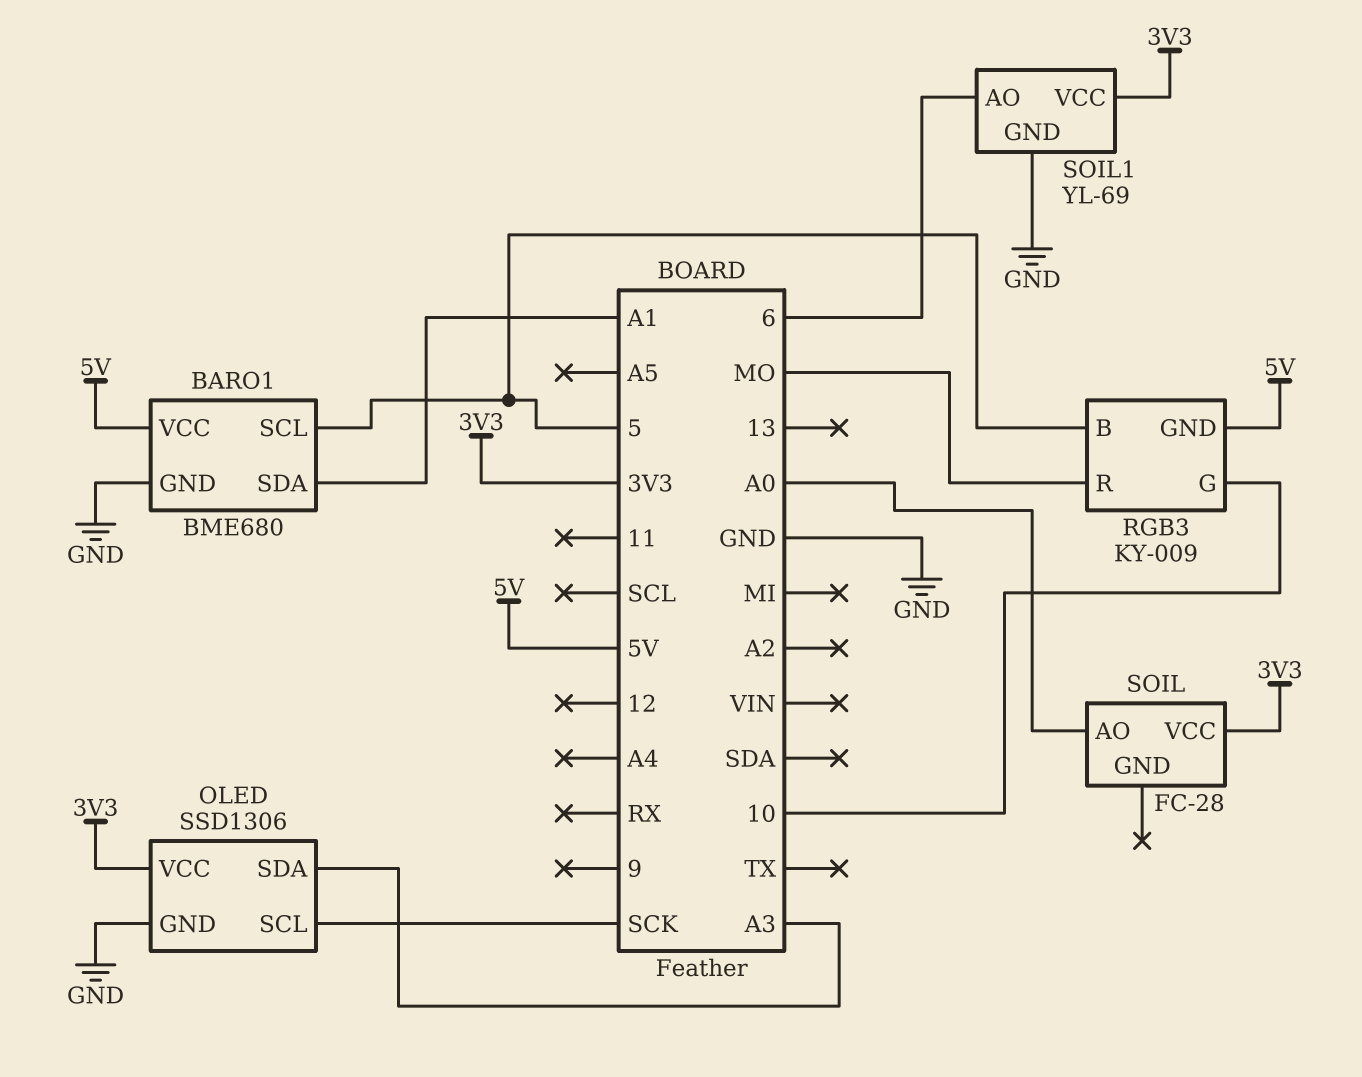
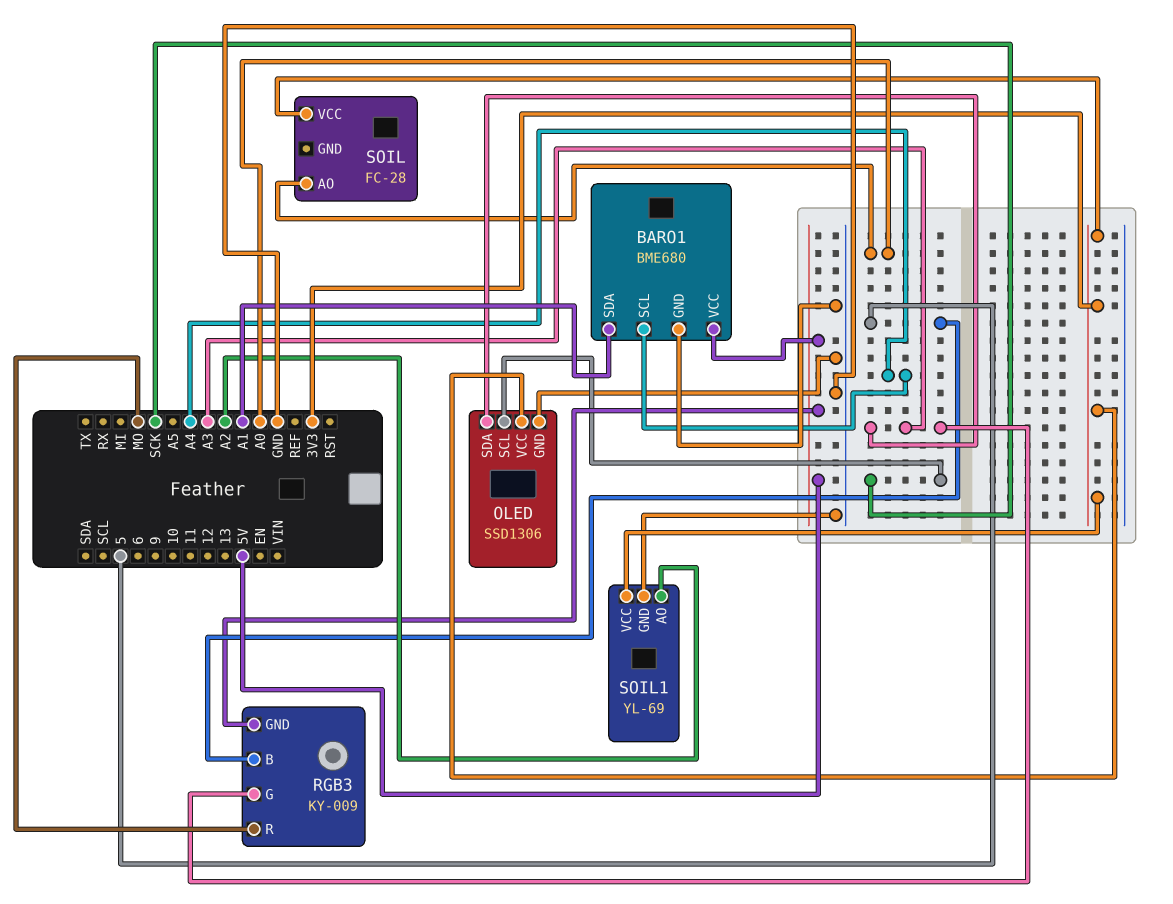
BARO1 pin SCL: 5 -> A4
RGB3 pin G: 10 -> A3
SOIL1 pin AO: 6 -> A2

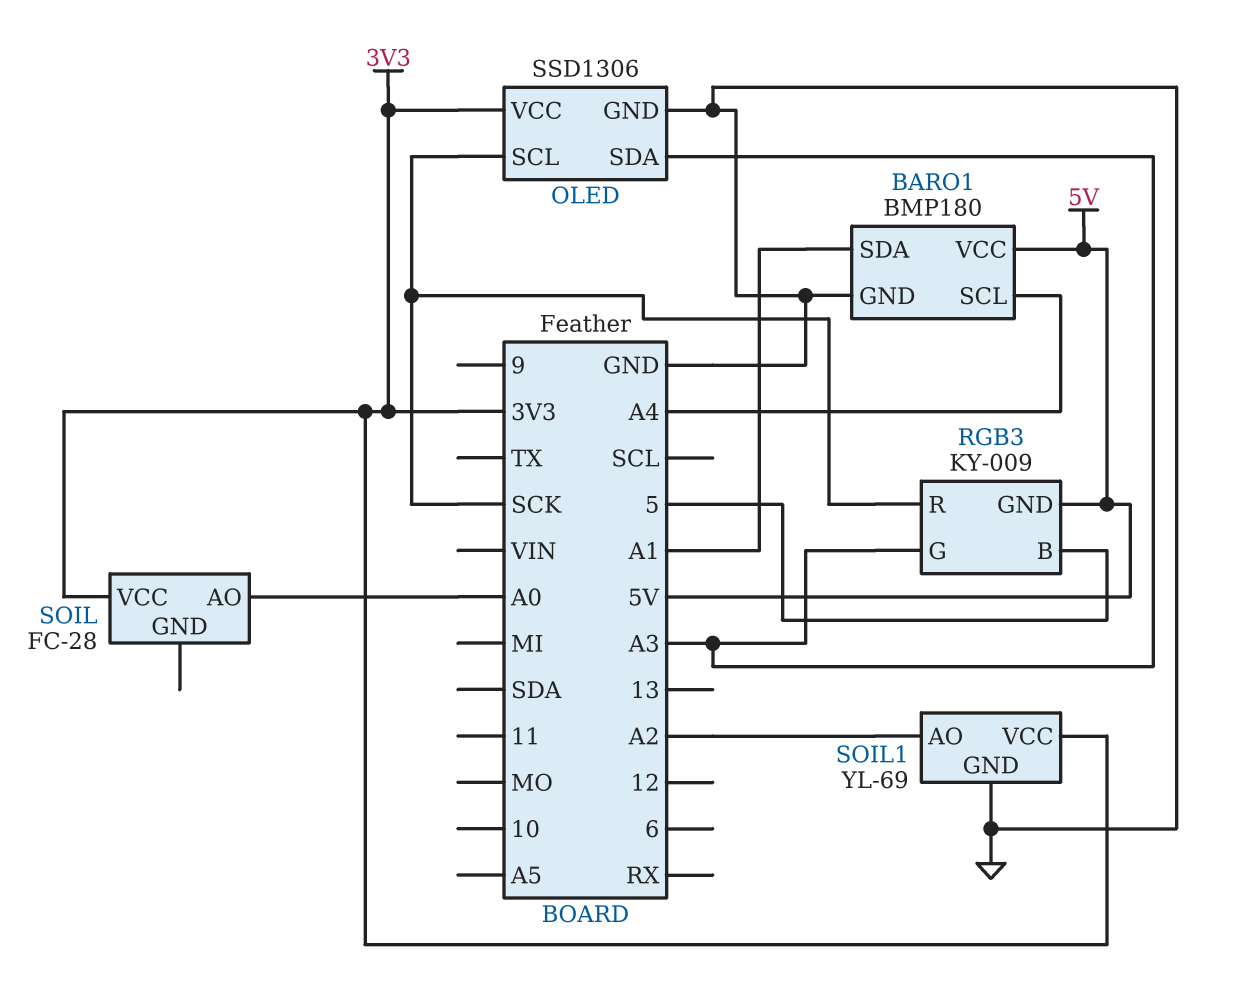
BARO1: BME680 -> BMP180
RGB3 pin R: MO -> SCK

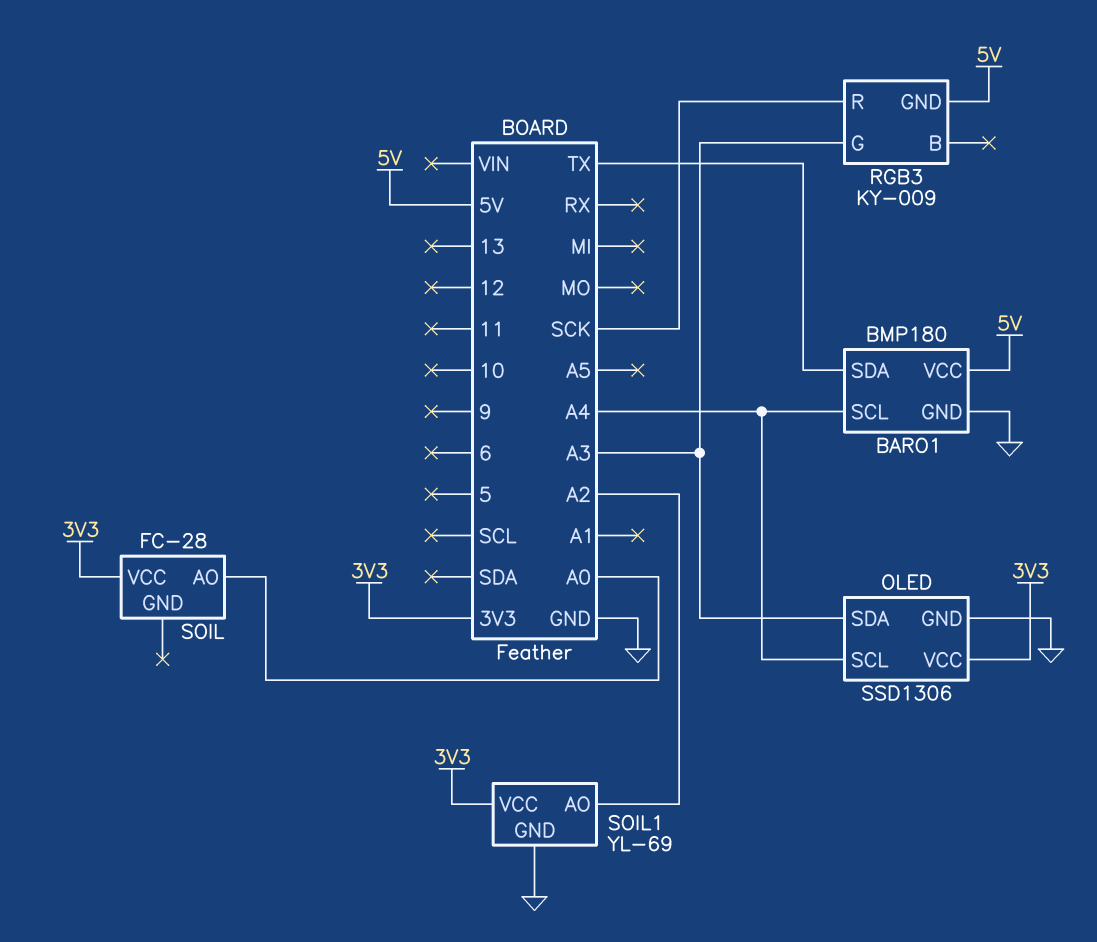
BARO1 pin SDA: A1 -> TX
OLED pin SCL: SCK -> A4
RGB3 pin B: 5 -> none

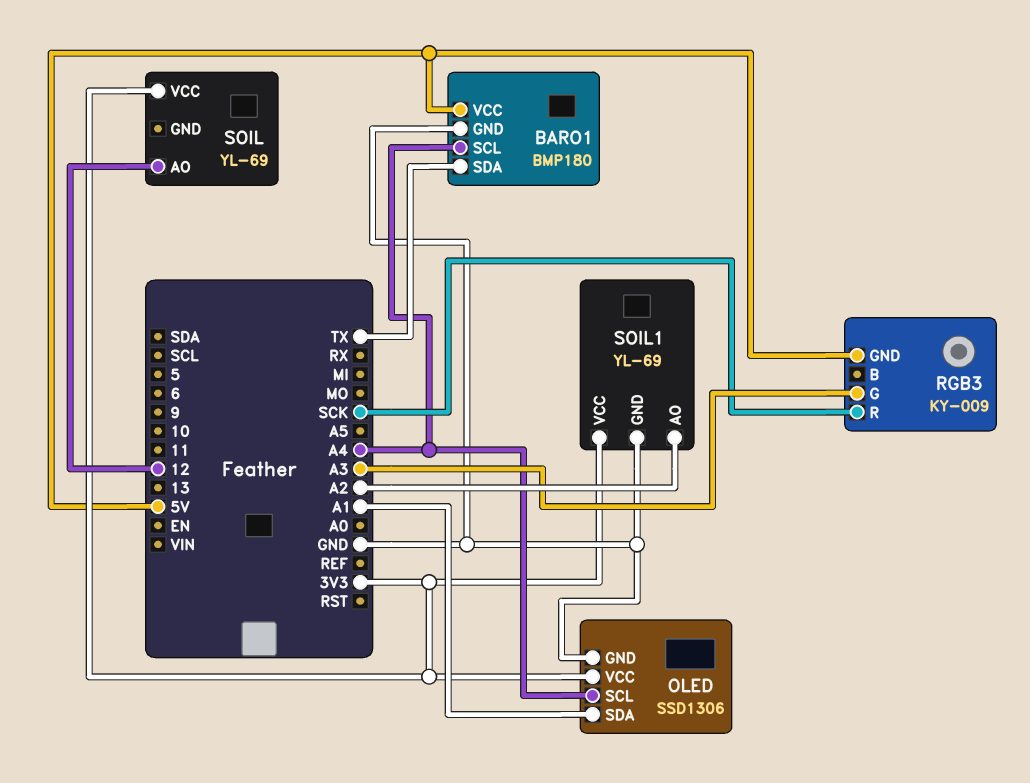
OLED pin SDA: A3 -> A1
SOIL: FC-28 -> YL-69
SOIL pin AO: A0 -> 12

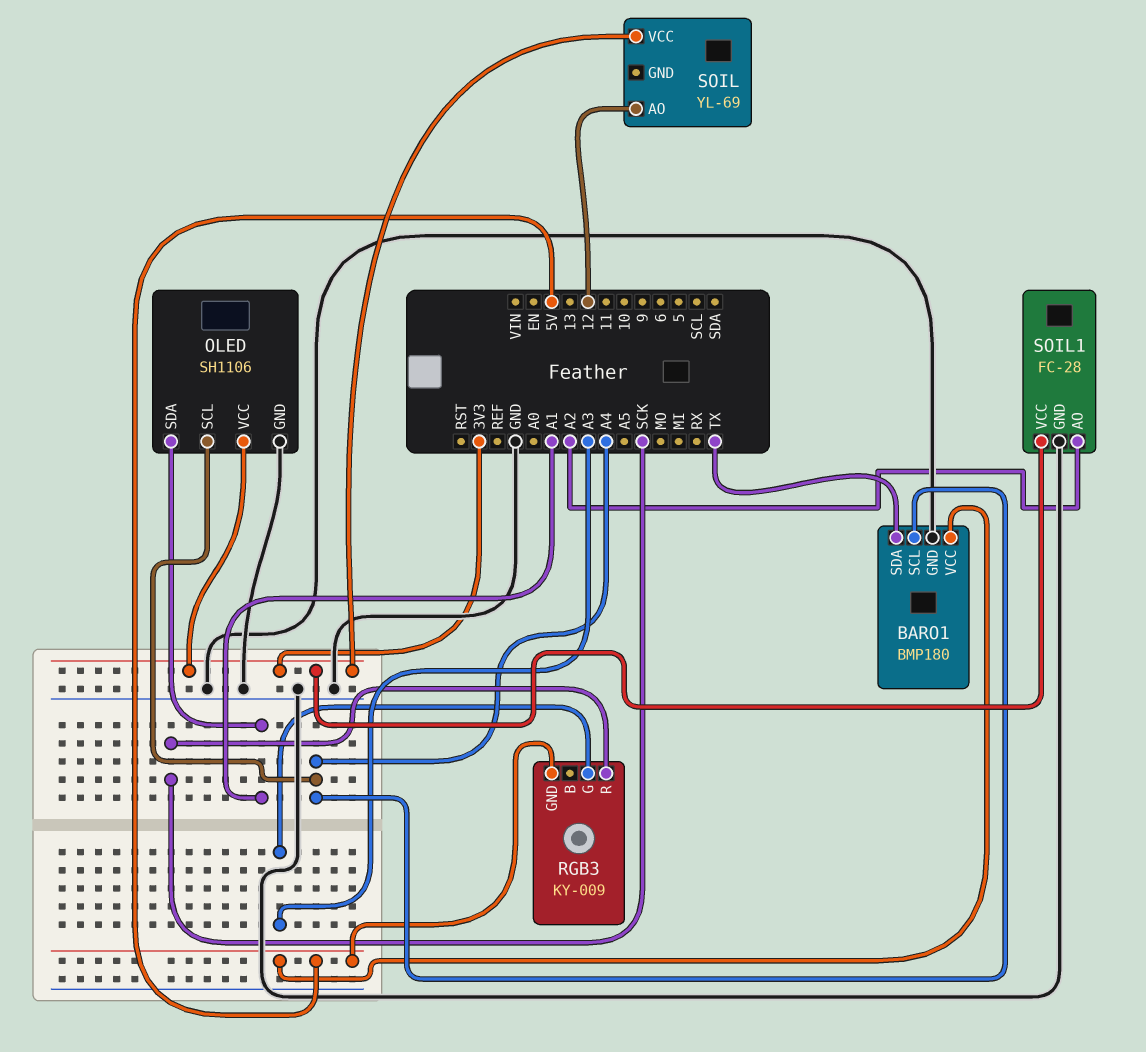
OLED: SSD1306 -> SH1106
SOIL1: YL-69 -> FC-28

